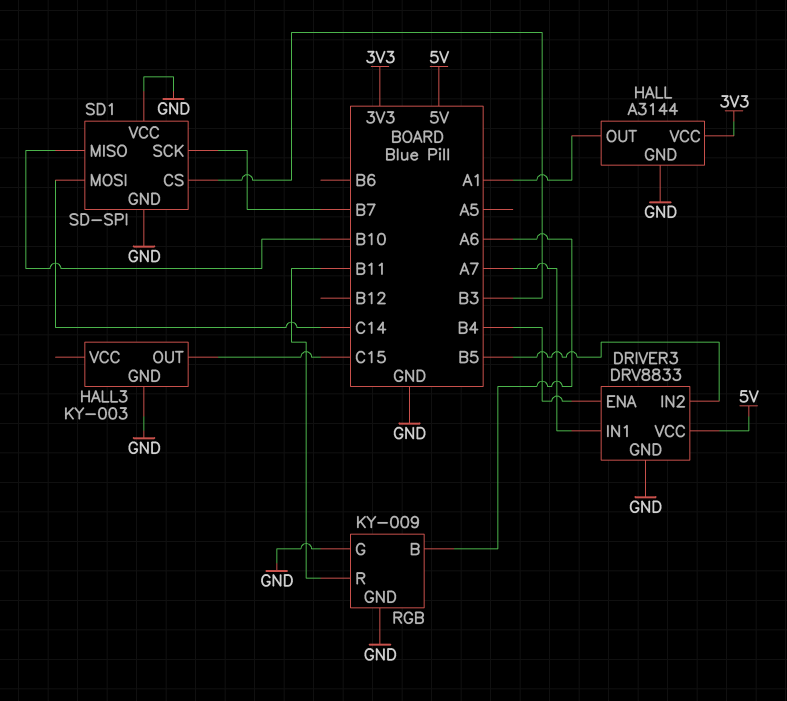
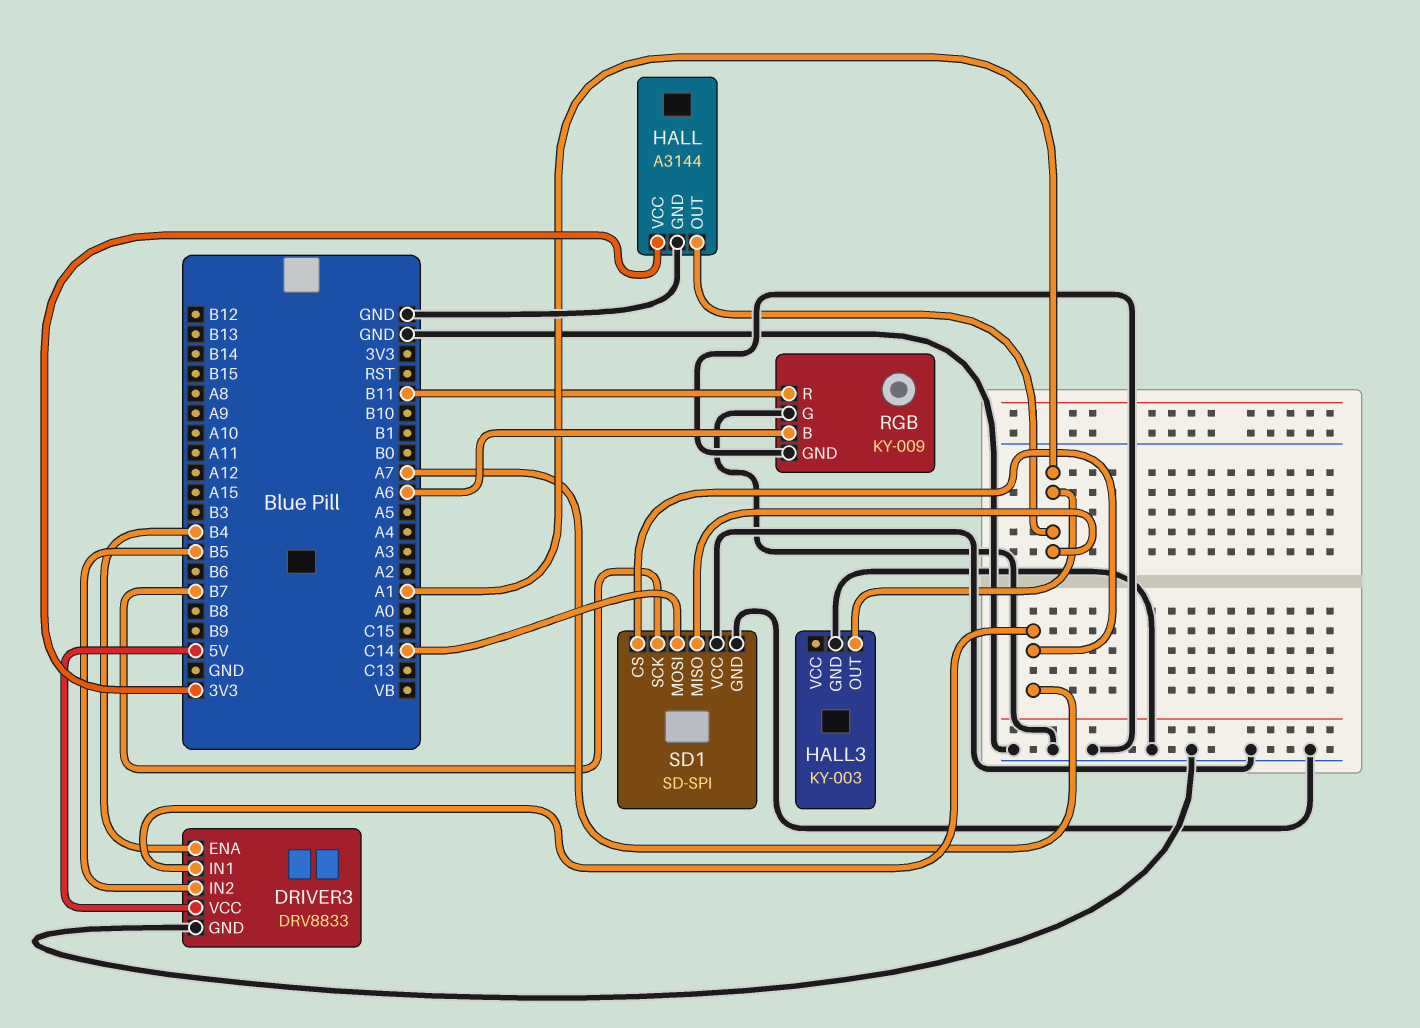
HALL3 pin OUT: C15 -> A1
SD1 pin CS: B3 -> A7
SD1 pin MISO: B10 -> A1

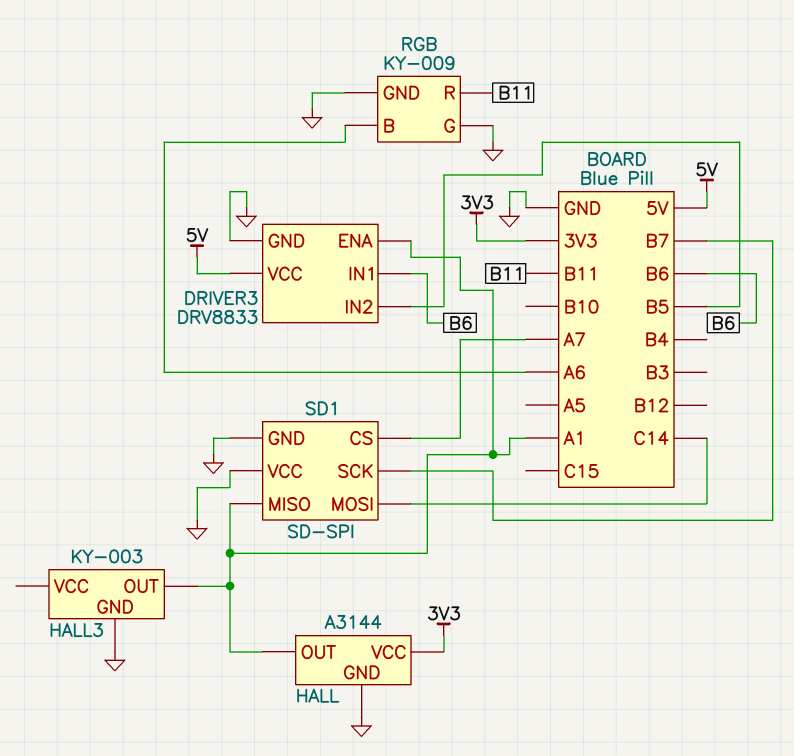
DRIVER3 pin ENA: B4 -> A1
DRIVER3 pin IN1: A7 -> B6

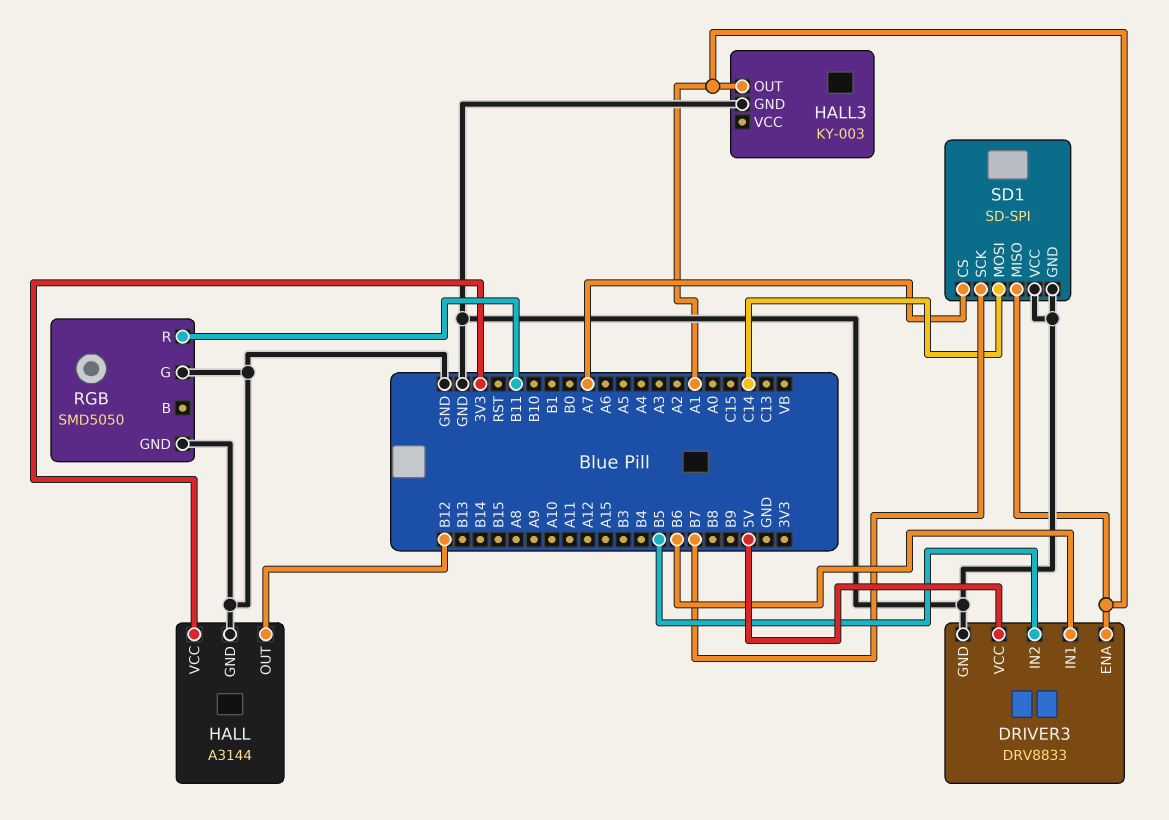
HALL pin OUT: A1 -> B12
RGB: KY-009 -> SMD5050
RGB pin B: A6 -> none

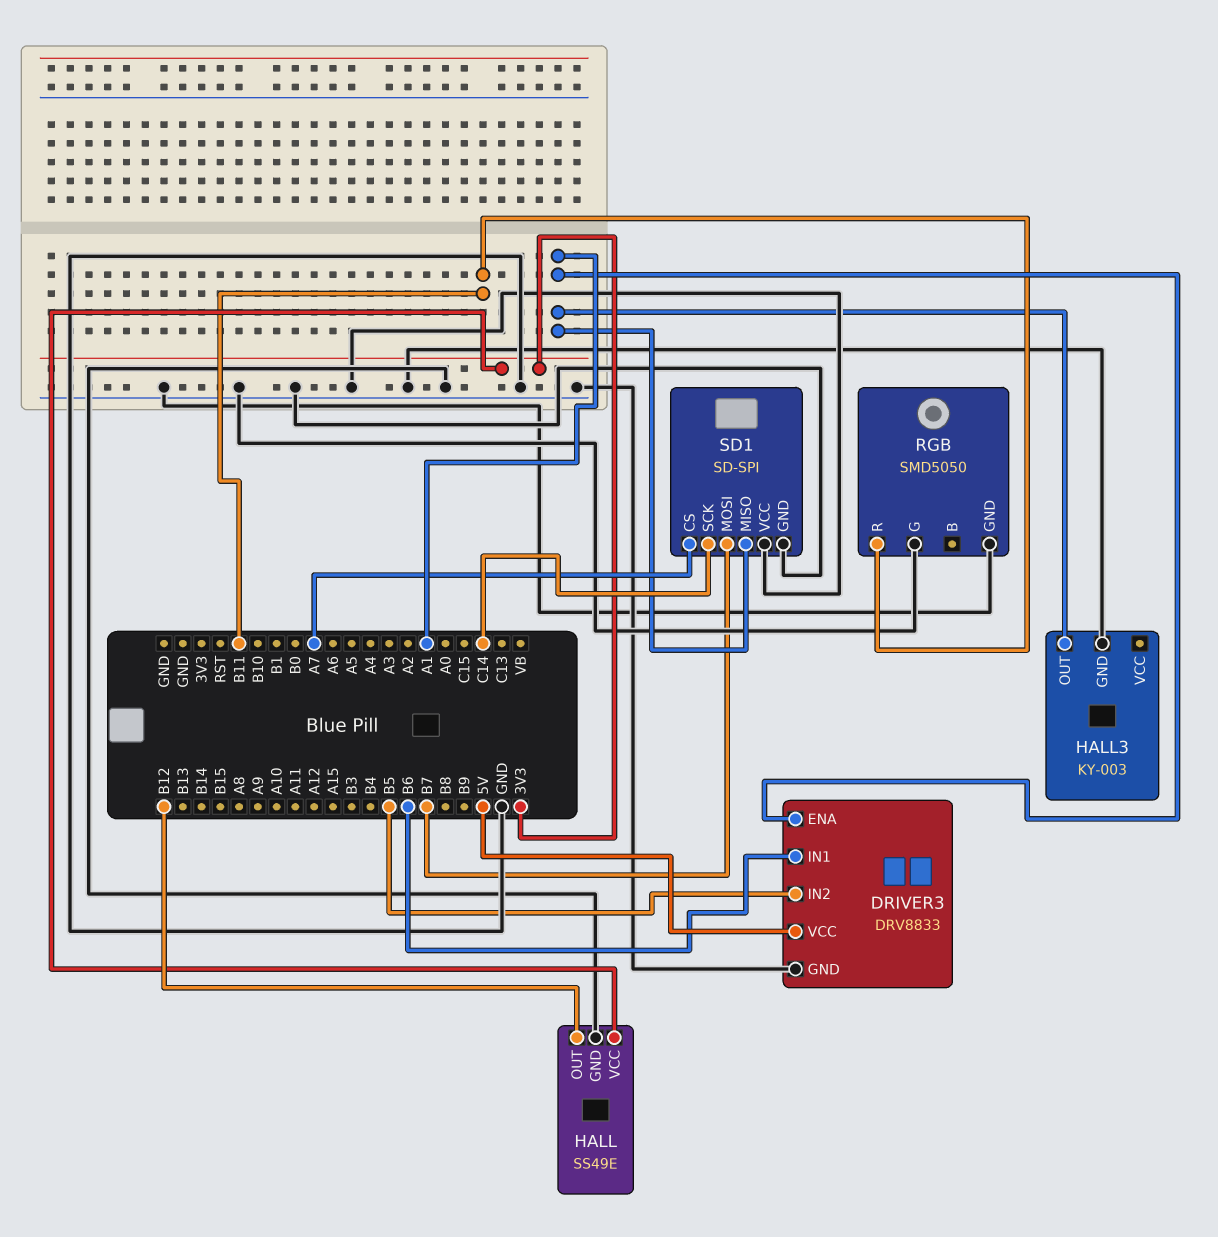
HALL: A3144 -> SS49E
SD1 pin MOSI: C14 -> B7
SD1 pin SCK: B7 -> C14

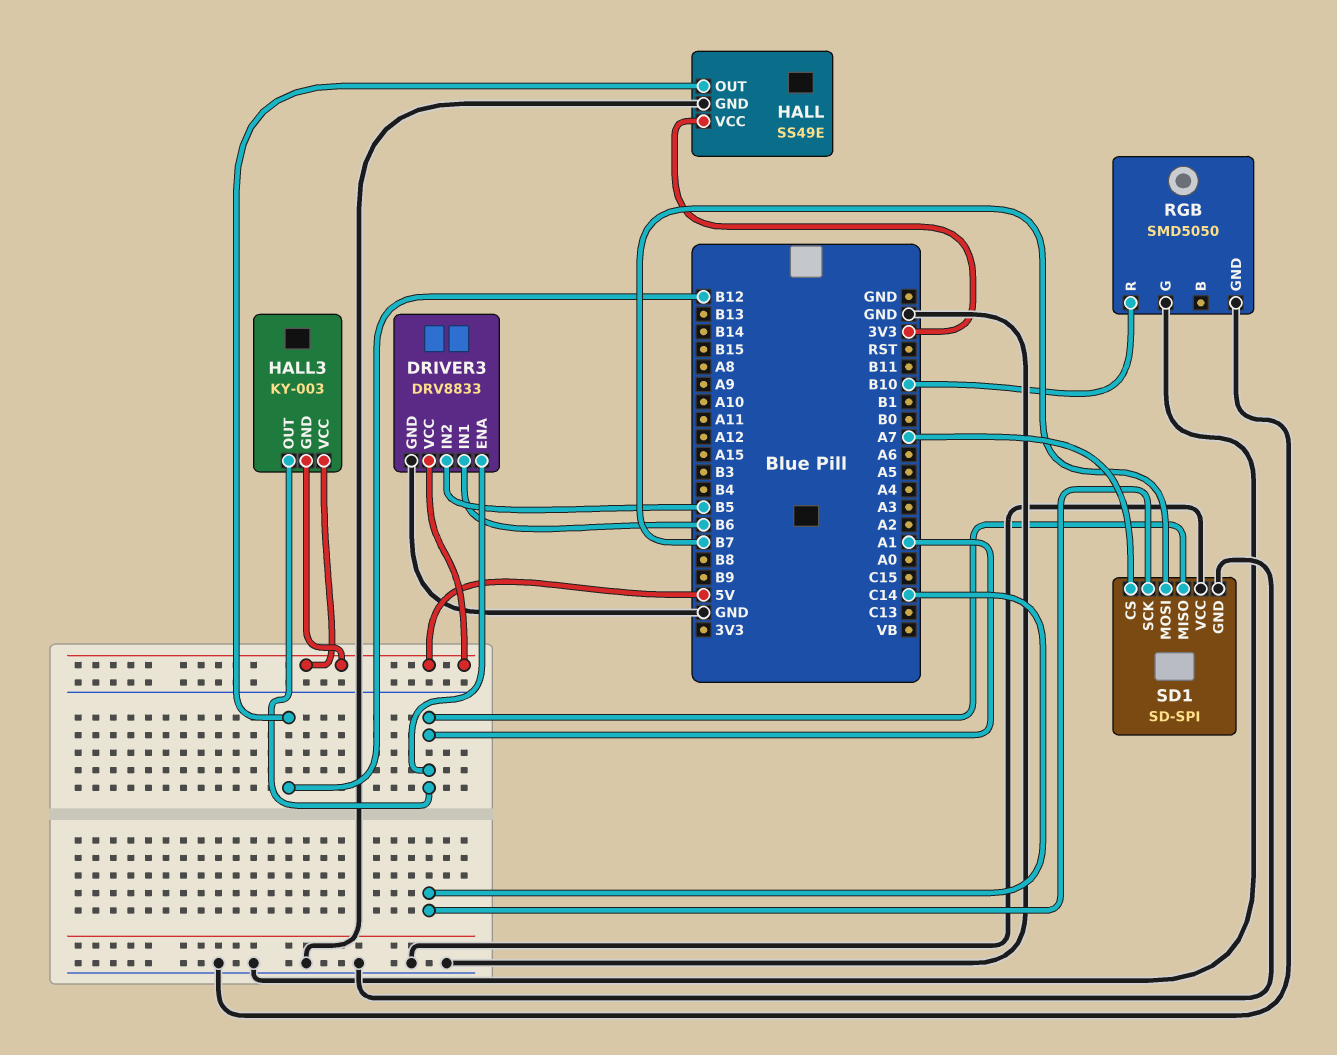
HALL3 pin GND: GND -> 5V
HALL3 pin VCC: none -> 5V
RGB pin R: B11 -> B10

